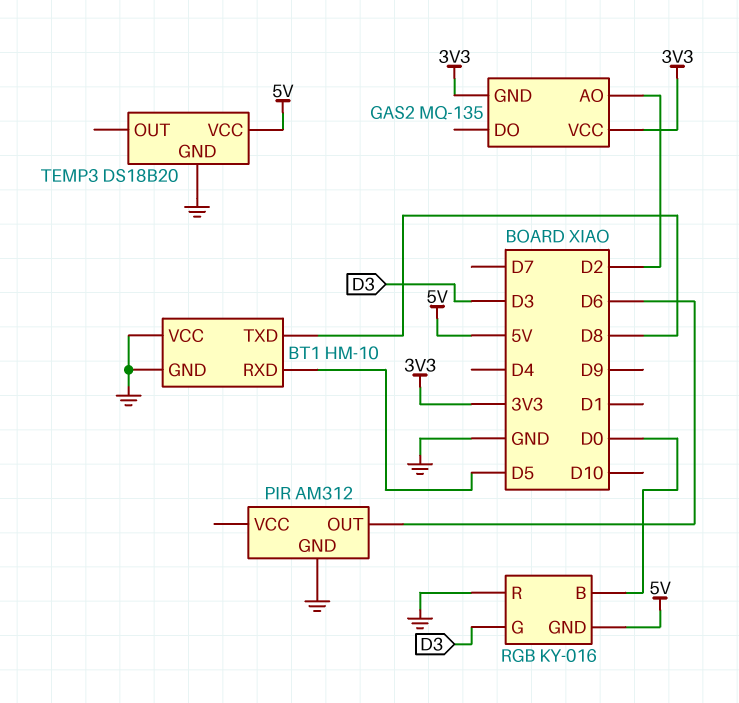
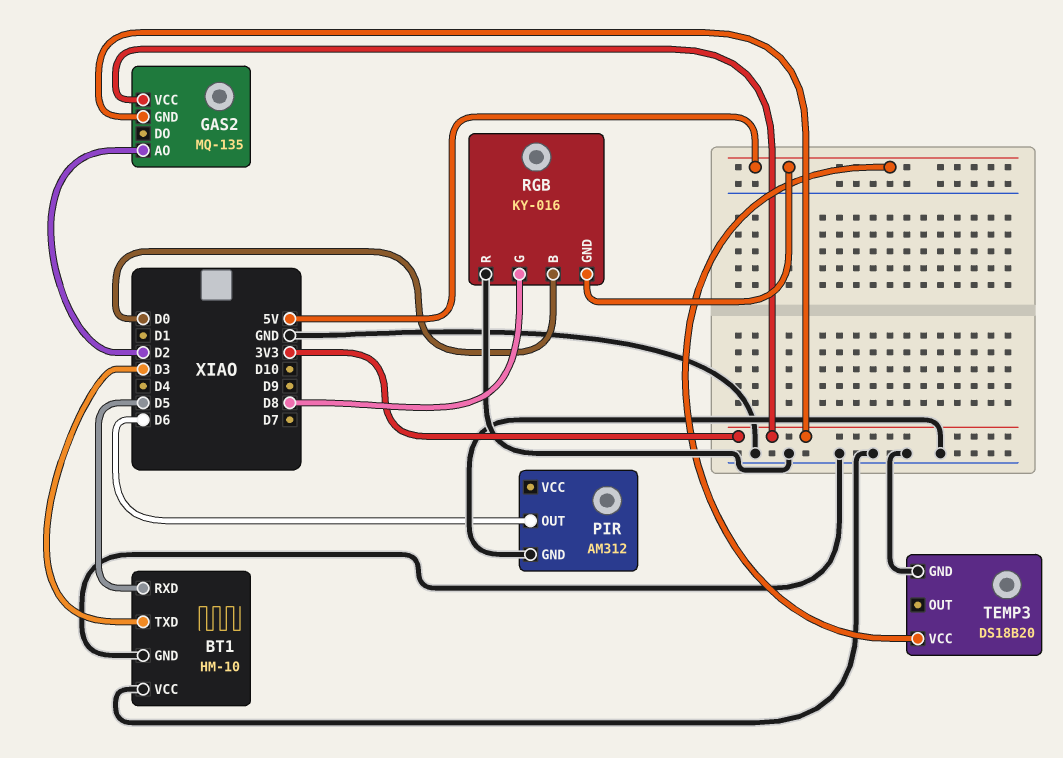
BT1 pin TXD: D8 -> D3
RGB pin G: D3 -> D8

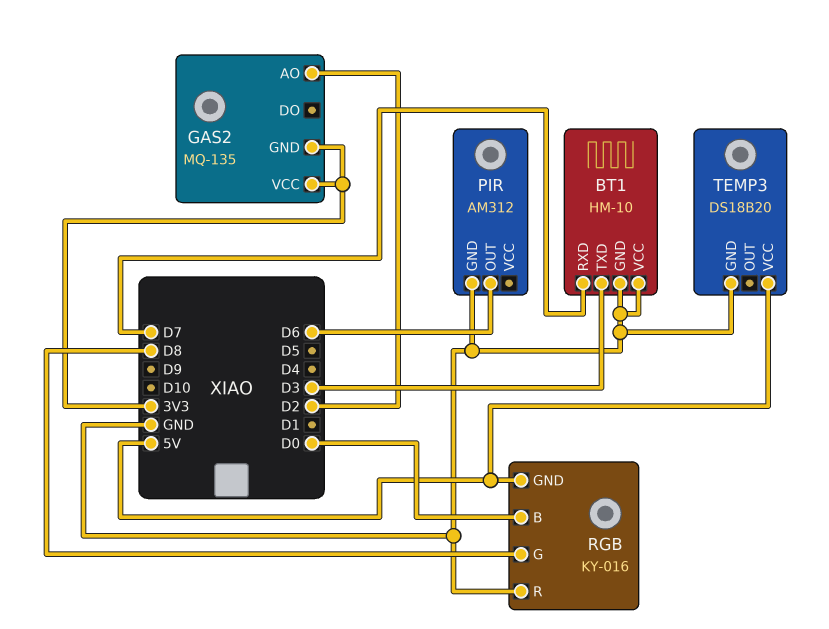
BT1 pin RXD: D5 -> D7

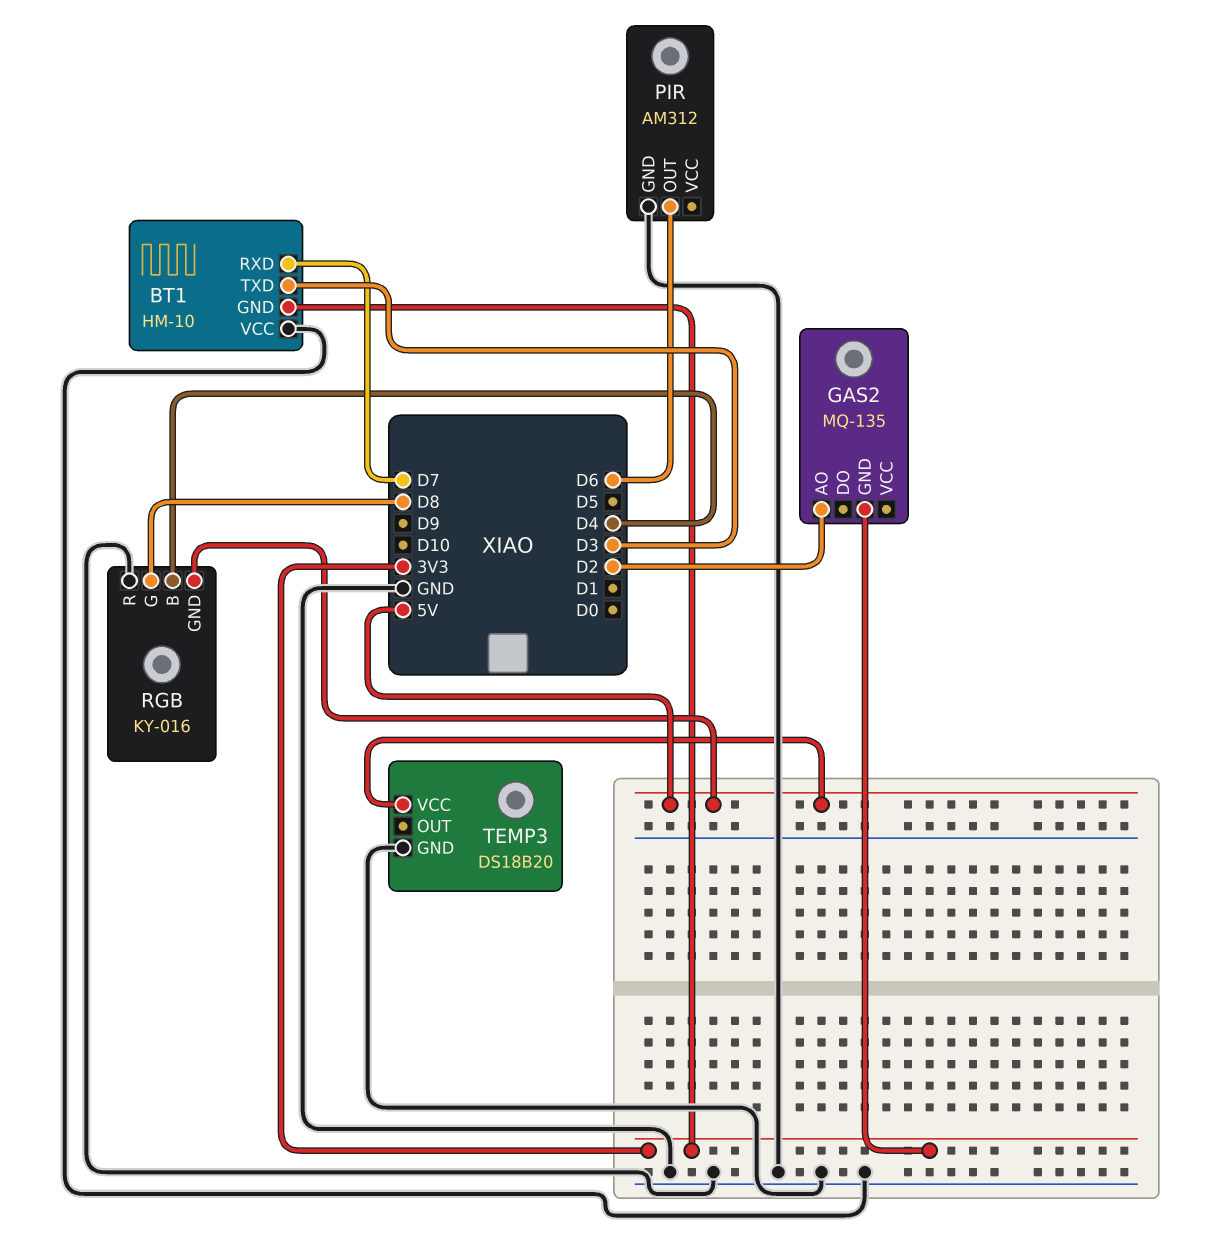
BT1 pin GND: GND -> 3V3
GAS2 pin VCC: 3V3 -> none
RGB pin B: D0 -> D4

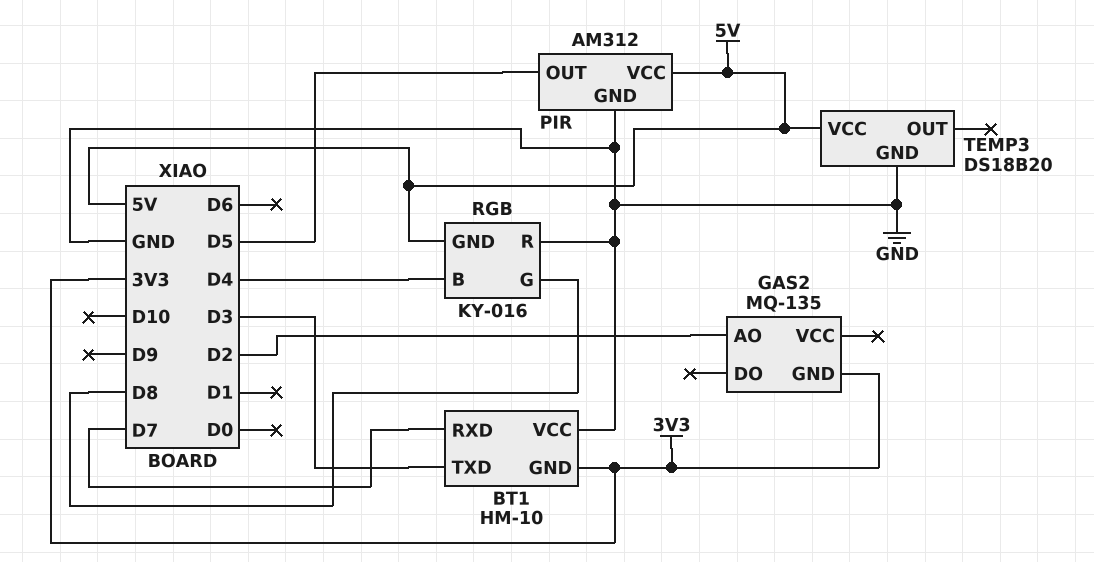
PIR pin OUT: D6 -> D5
PIR pin VCC: none -> 5V

